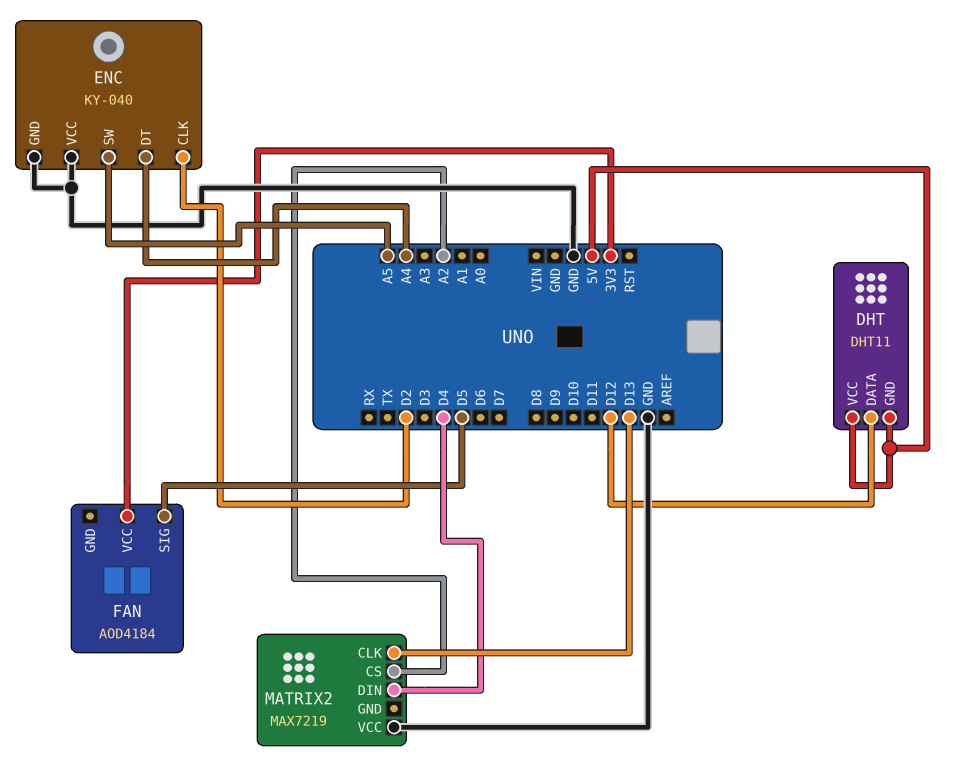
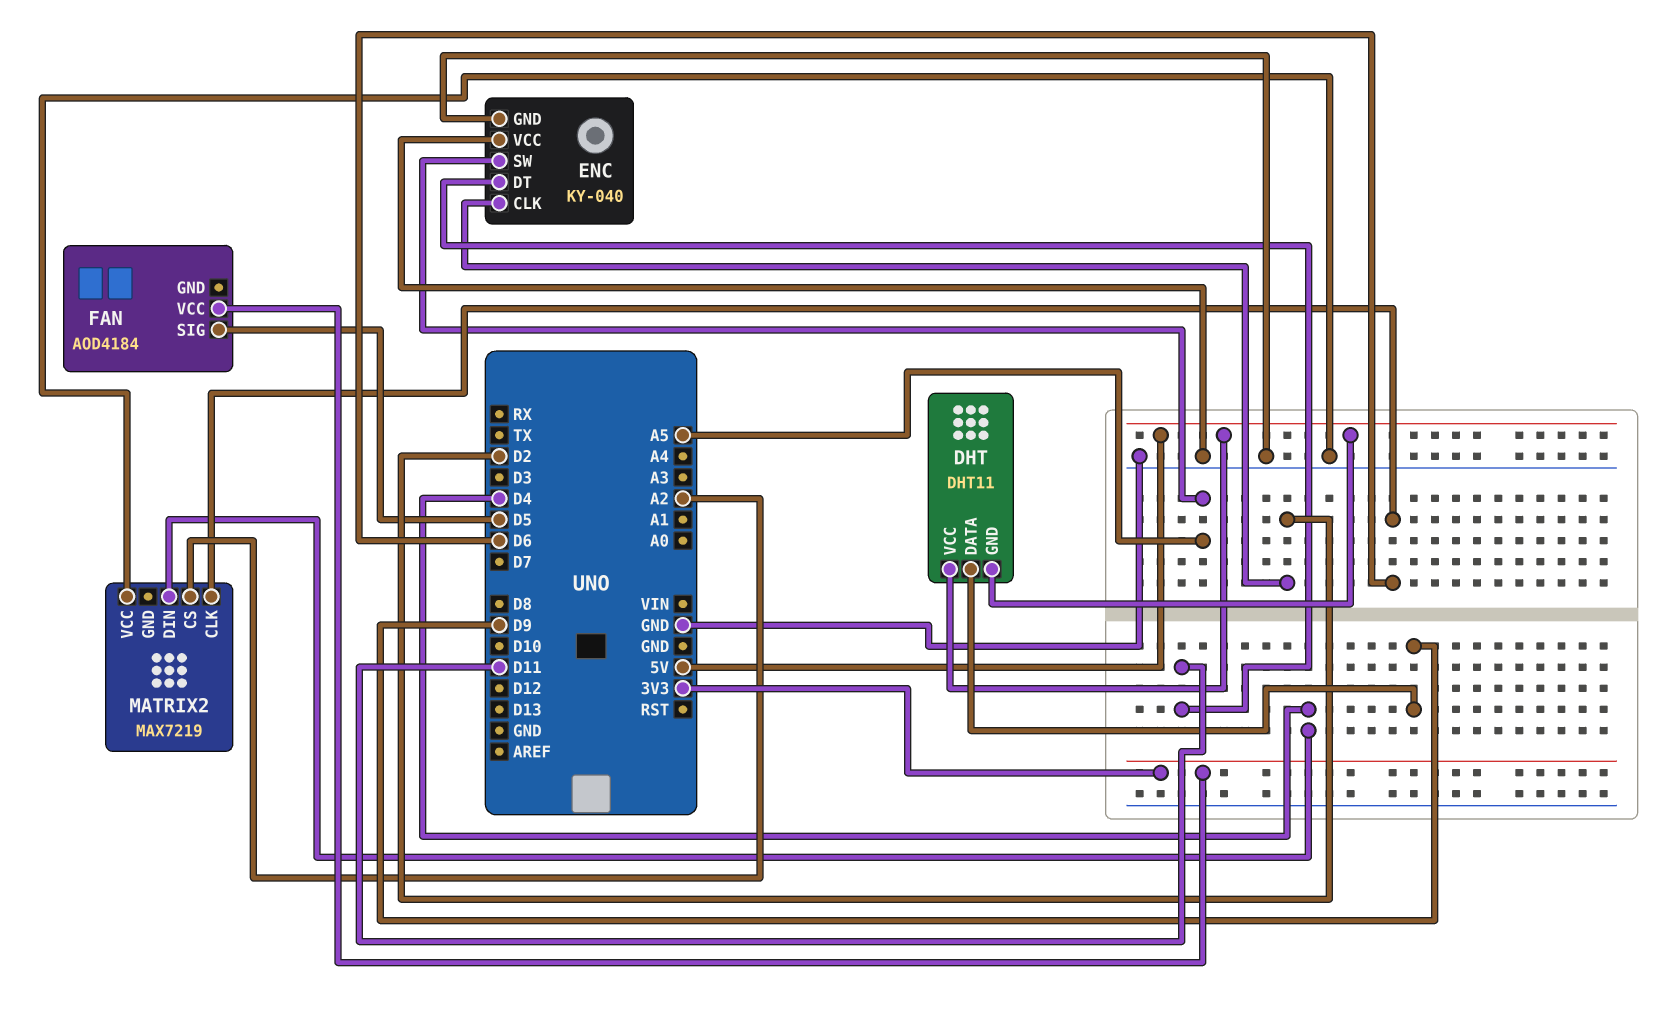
DHT pin DATA: D12 -> D9
ENC pin DT: A4 -> D11
MATRIX2 pin CLK: D13 -> D6

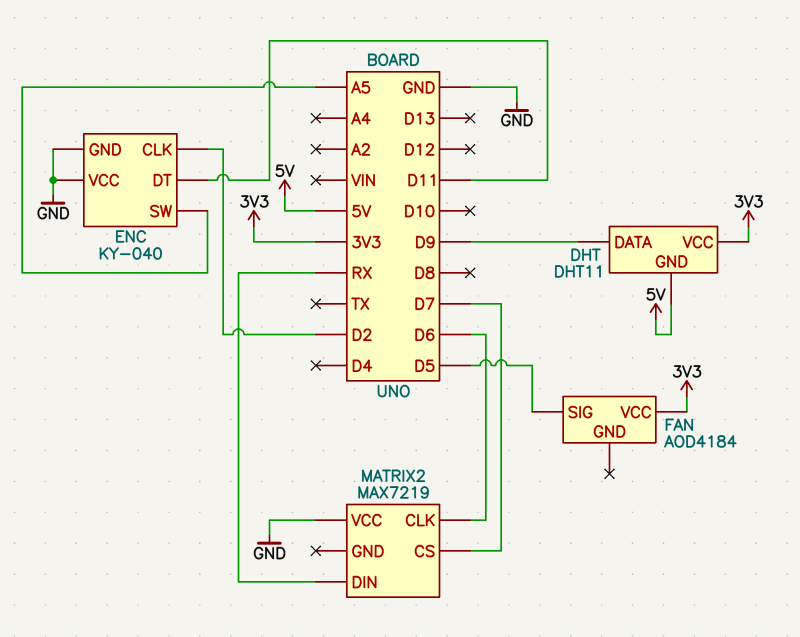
DHT pin VCC: 5V -> 3V3
MATRIX2 pin CS: A2 -> D7
MATRIX2 pin DIN: D4 -> RX

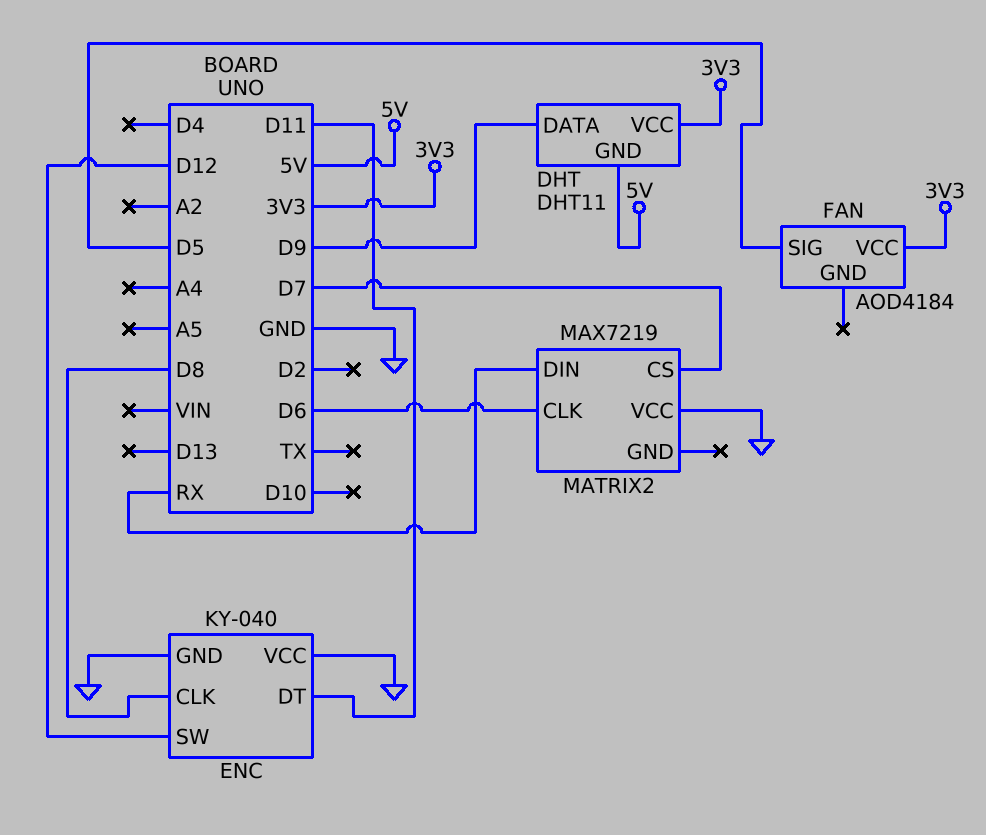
ENC pin CLK: D2 -> D8
ENC pin SW: A5 -> D12

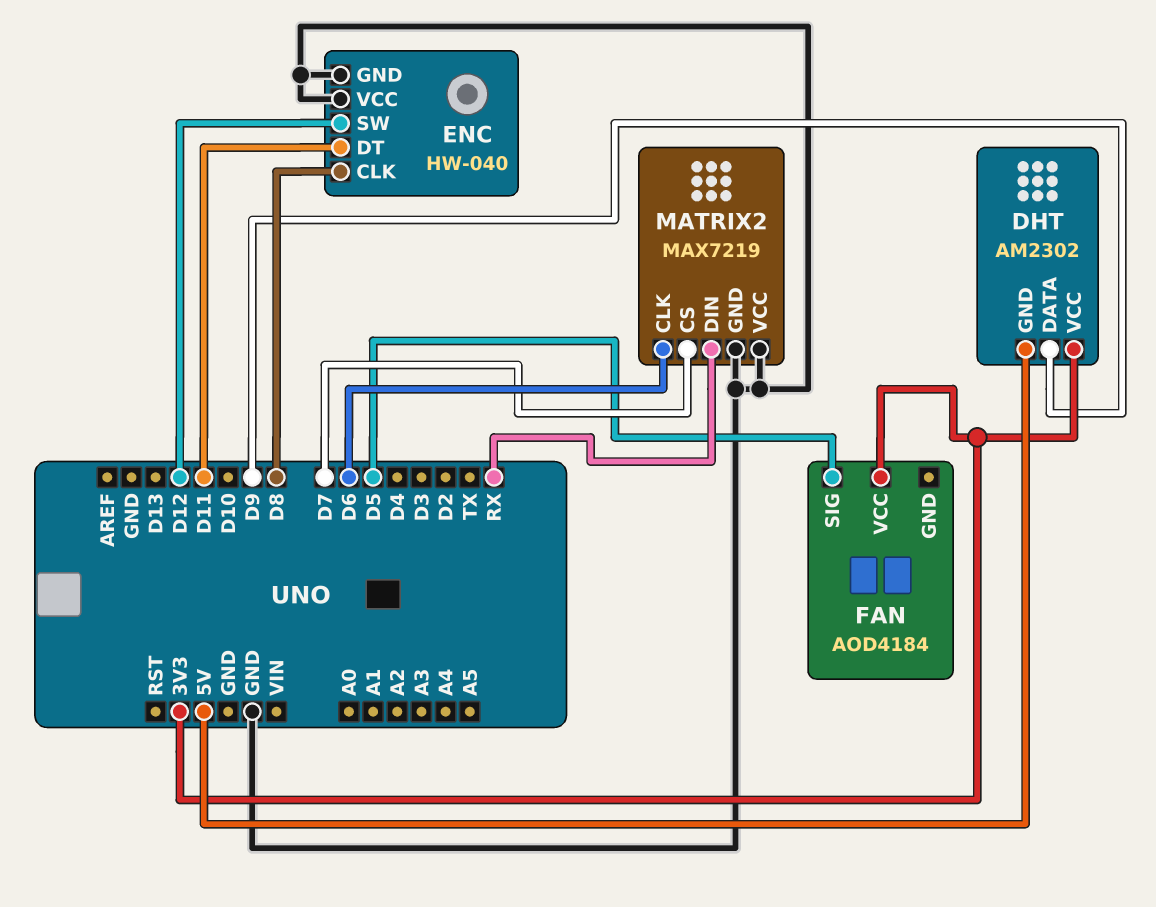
DHT: DHT11 -> AM2302
ENC: KY-040 -> HW-040
MATRIX2 pin GND: none -> GND

